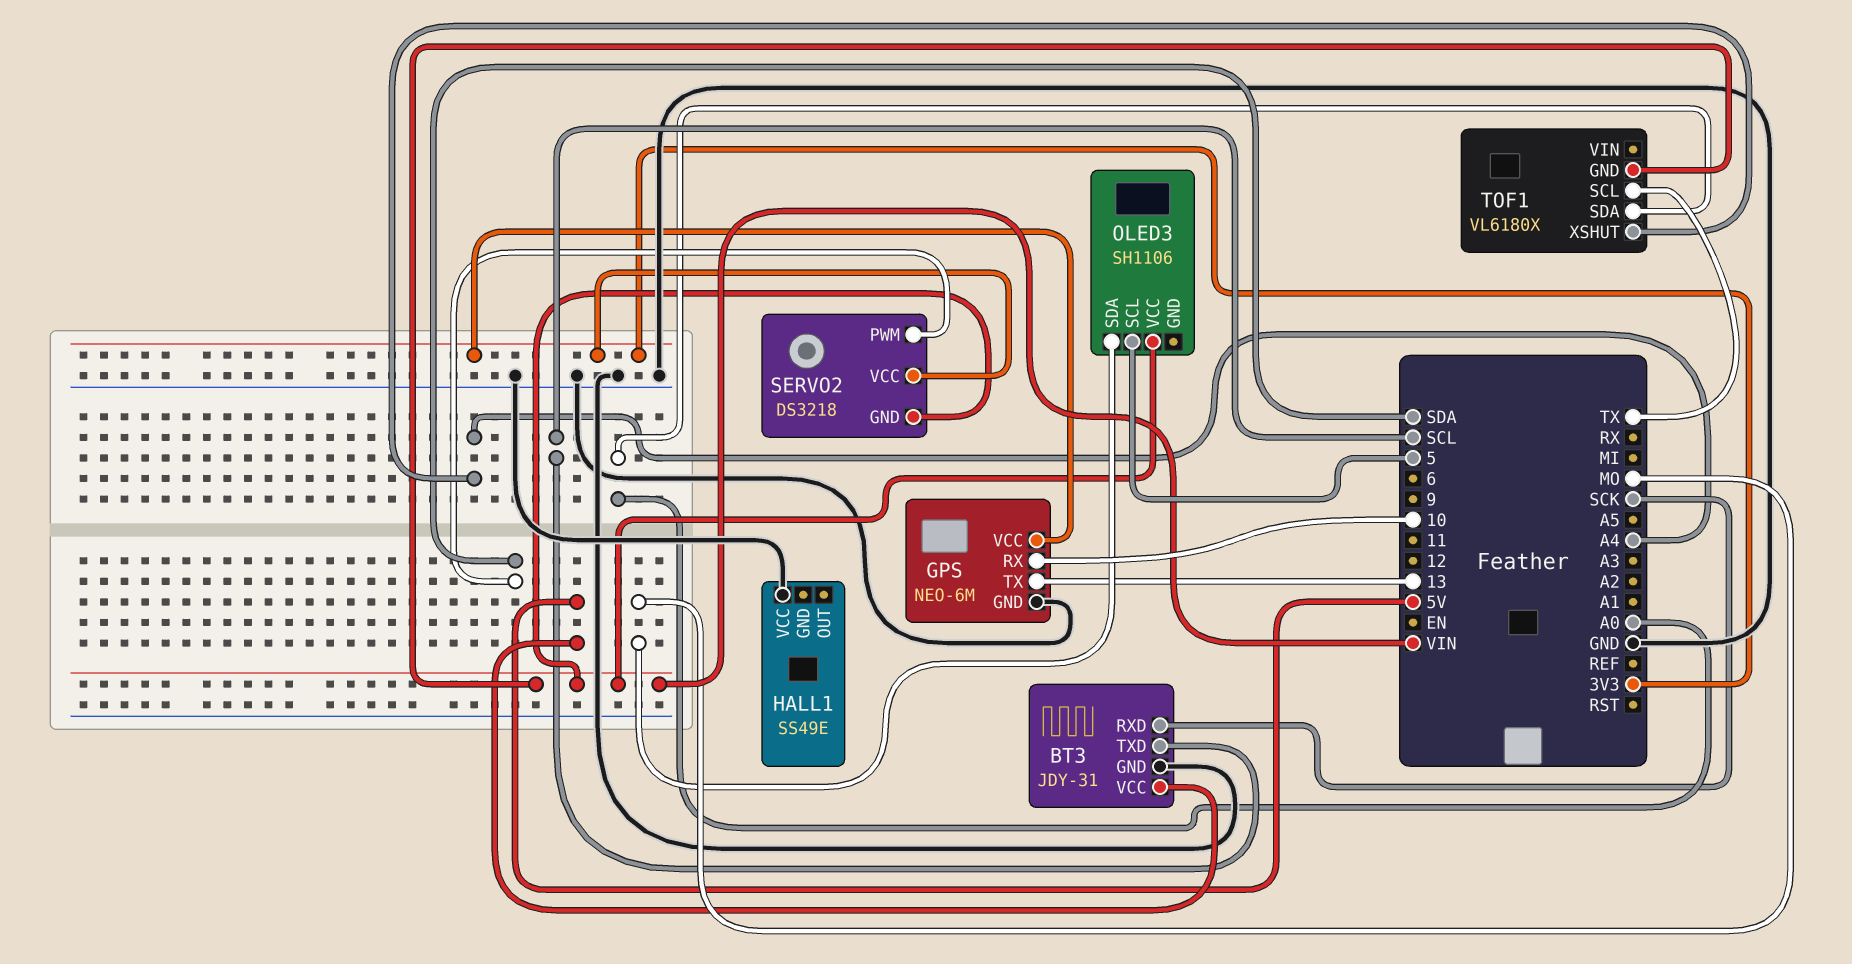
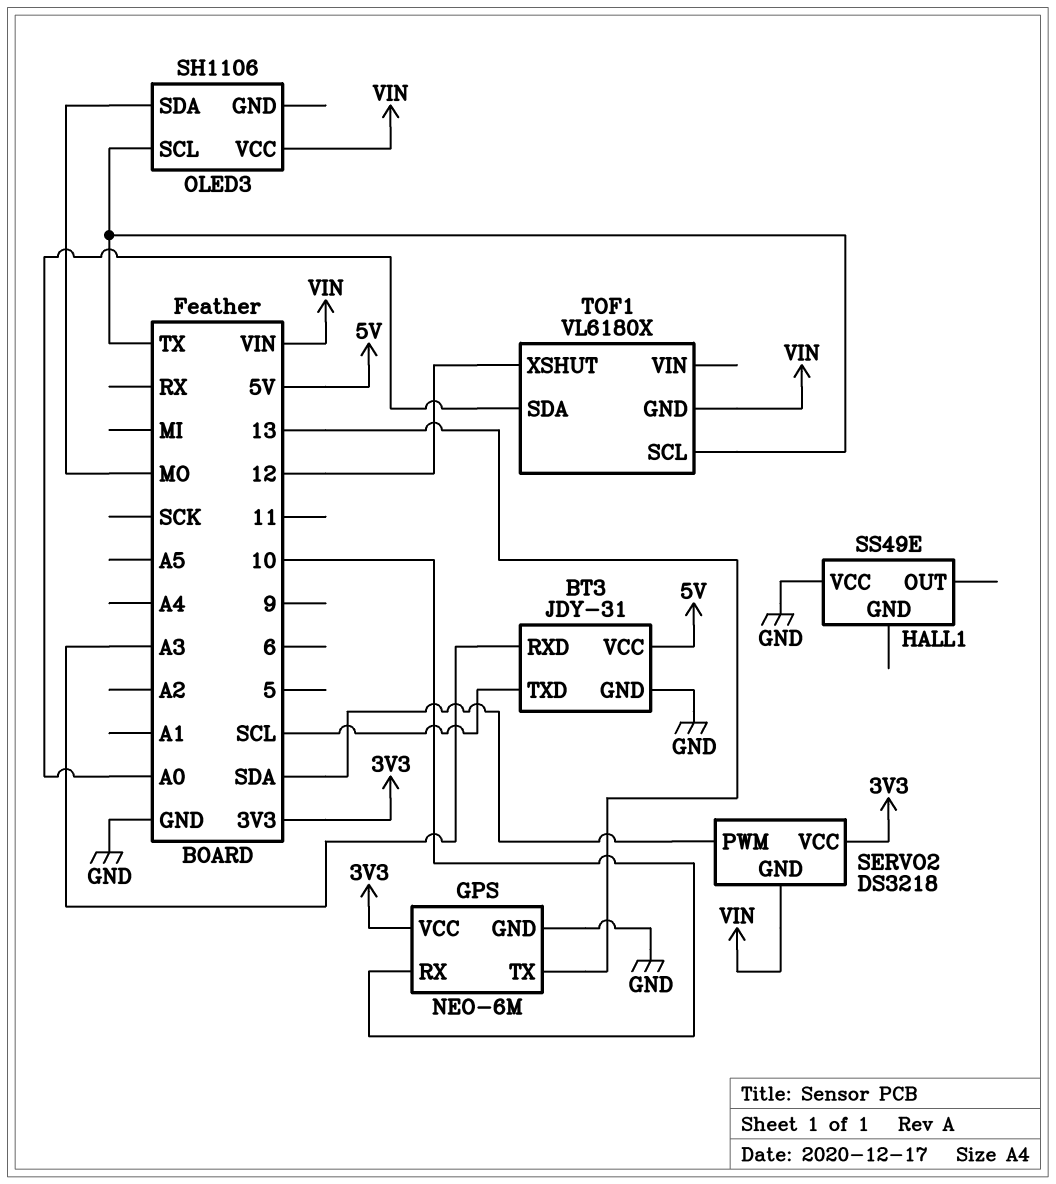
BT3 pin RXD: SCK -> A3
OLED3 pin SCL: 5 -> TX
TOF1 pin XSHUT: A4 -> 12

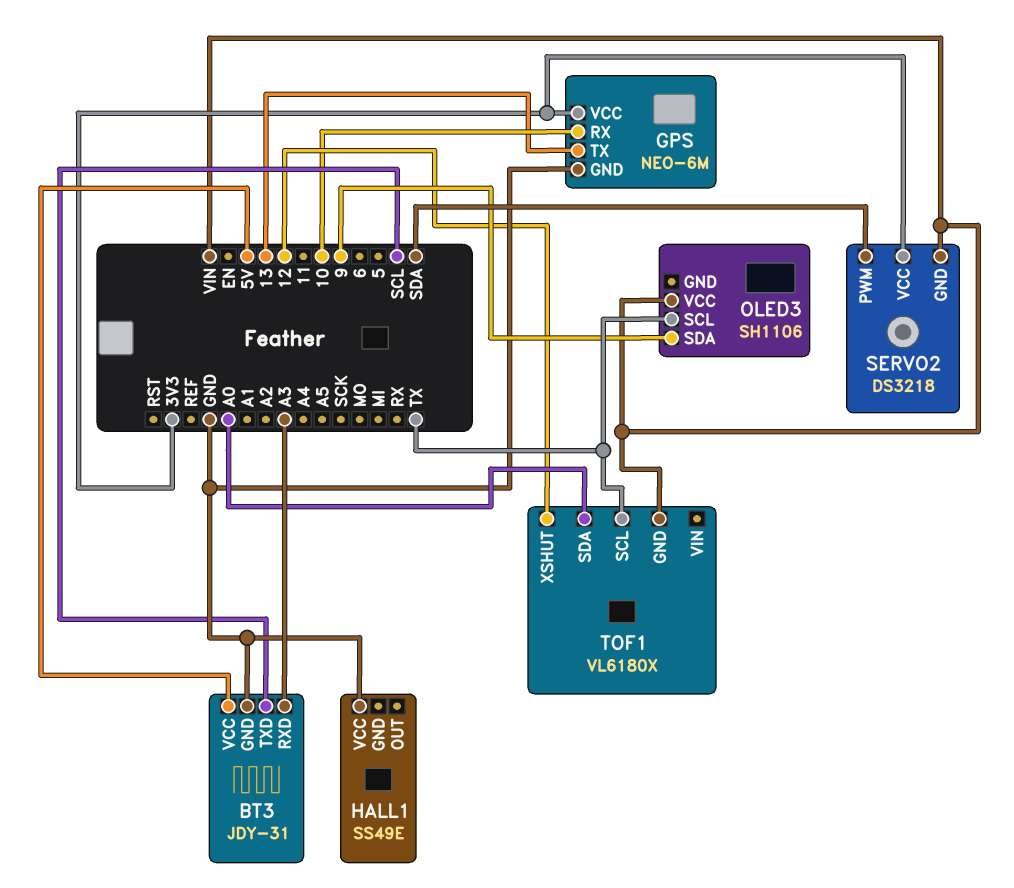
OLED3 pin SDA: MO -> 9

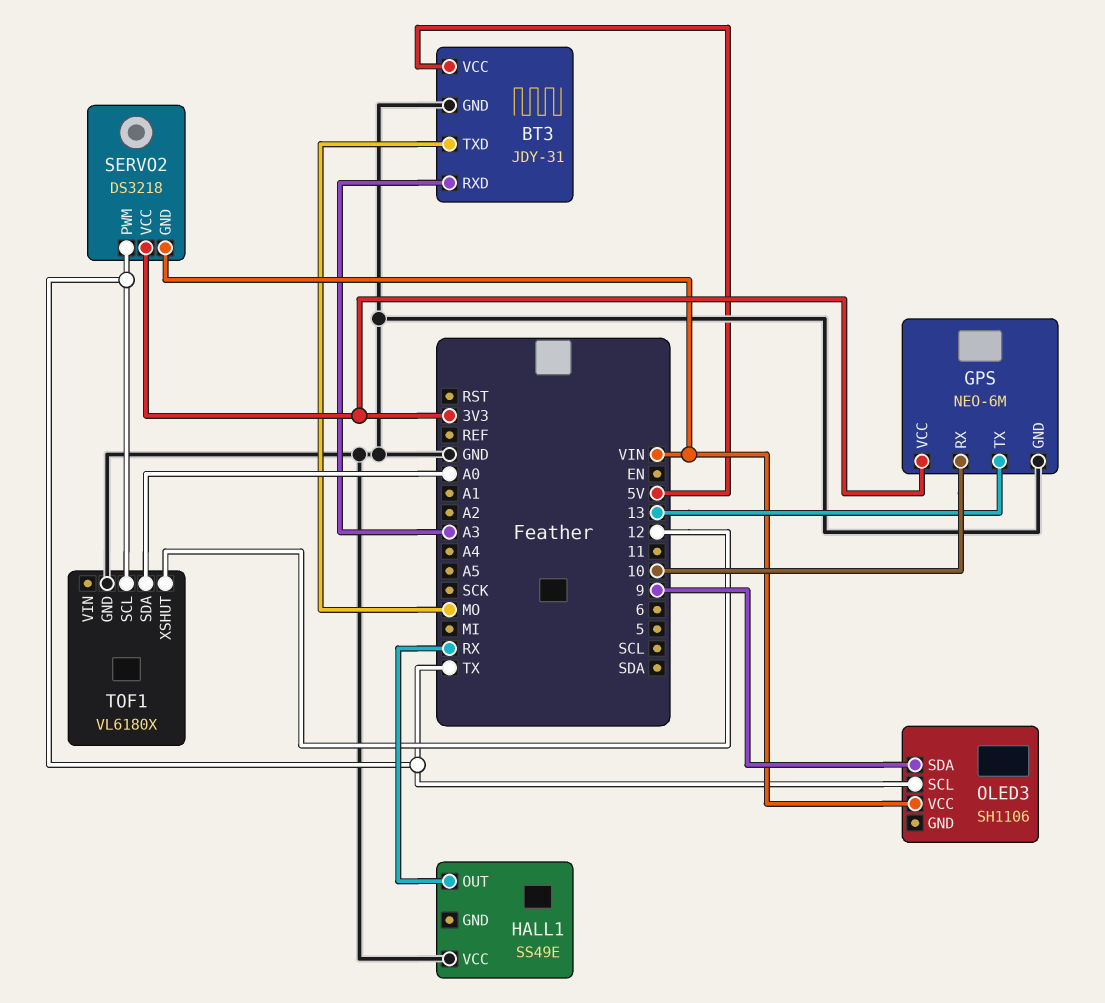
BT3 pin TXD: SCL -> MO
HALL1 pin OUT: none -> RX
SERVO2 pin PWM: SDA -> TX
TOF1 pin GND: VIN -> GND

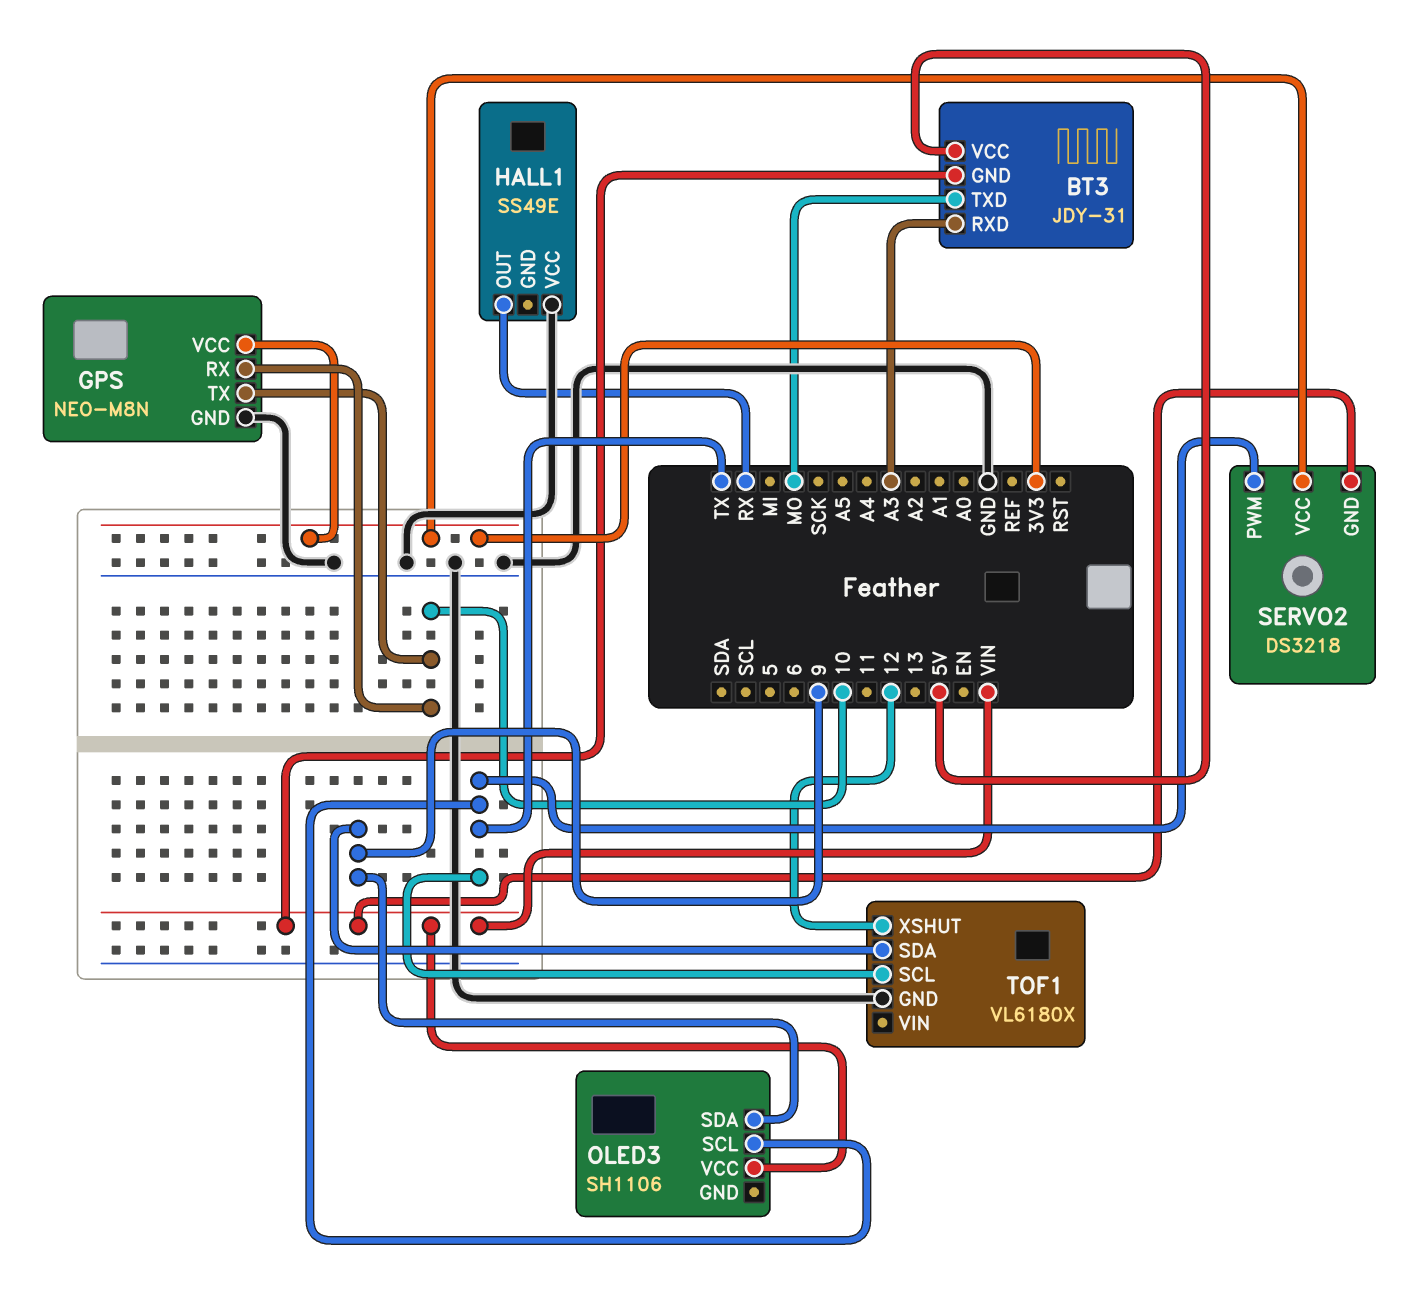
BT3 pin GND: GND -> VIN
GPS: NEO-6M -> NEO-M8N
GPS pin TX: 13 -> 10
TOF1 pin SDA: A0 -> 9

